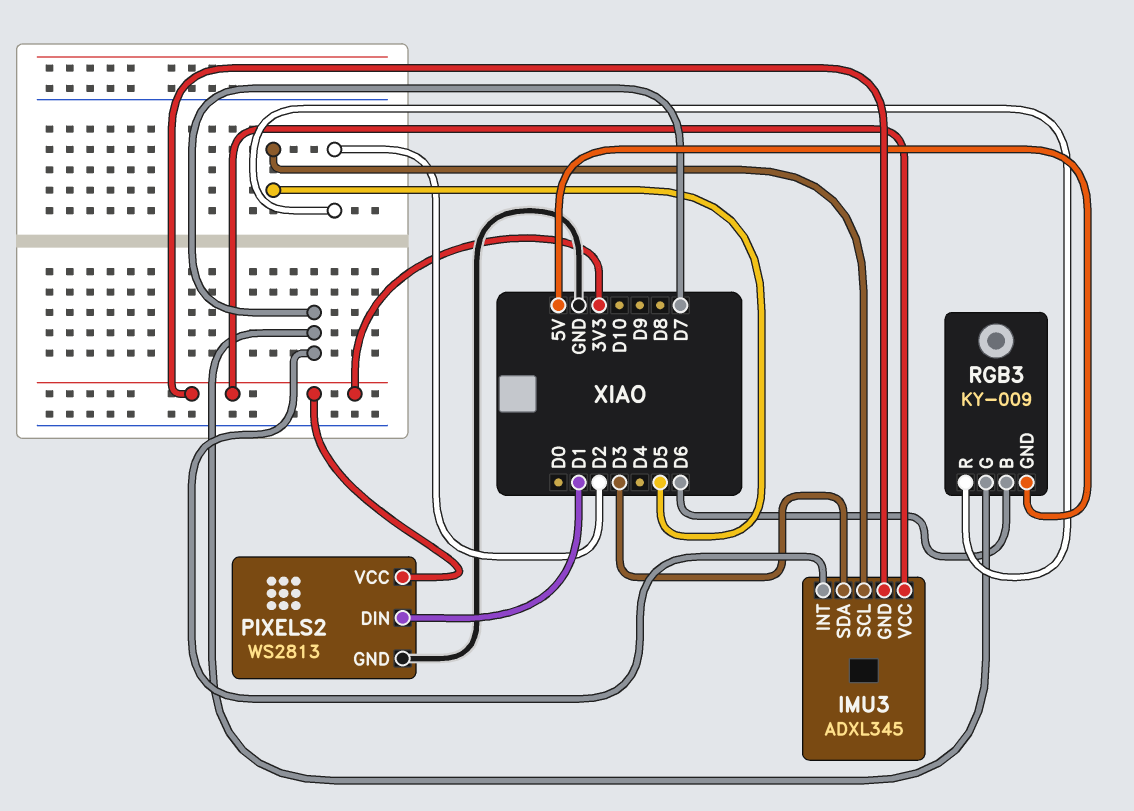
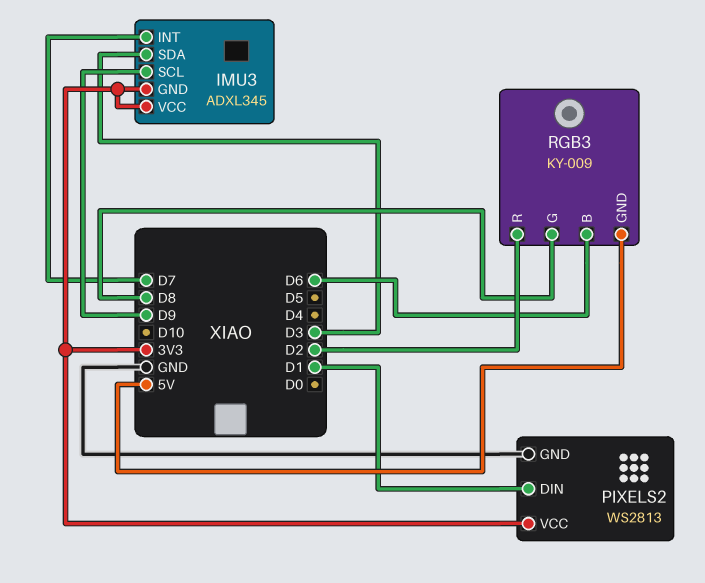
IMU3 pin SCL: D5 -> D9
RGB3 pin G: D7 -> D8

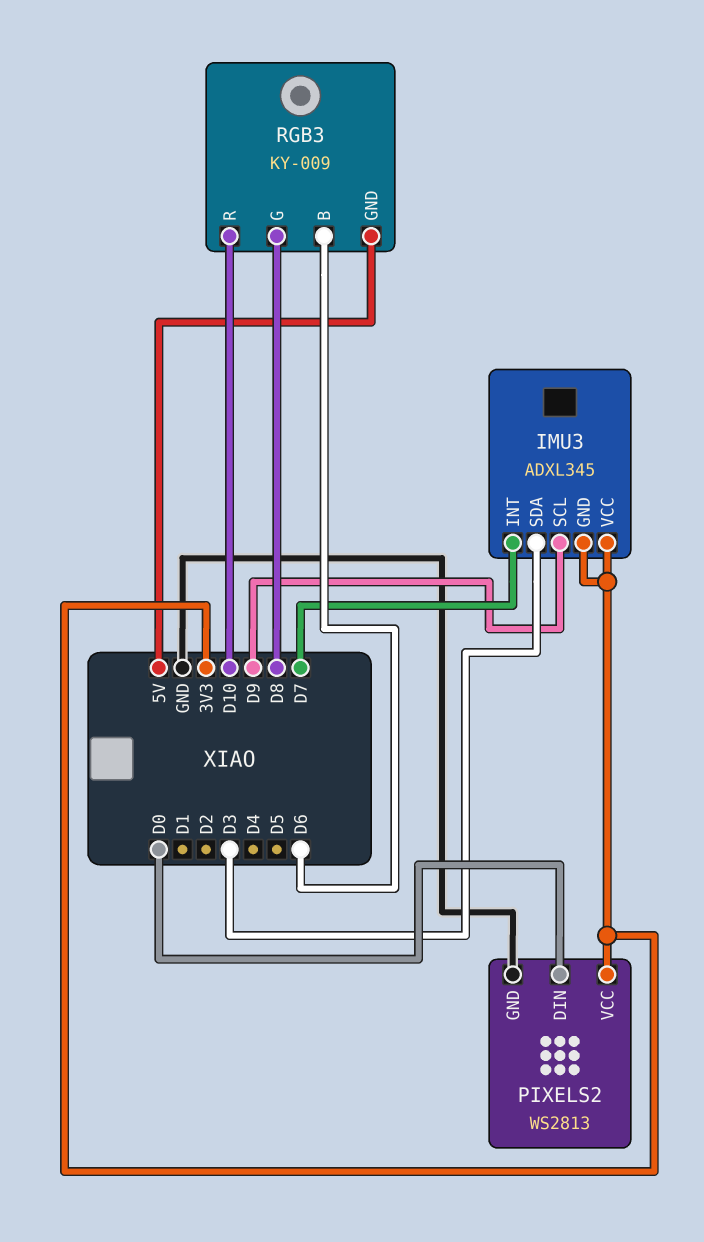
PIXELS2 pin DIN: D1 -> D0
RGB3 pin R: D2 -> D10

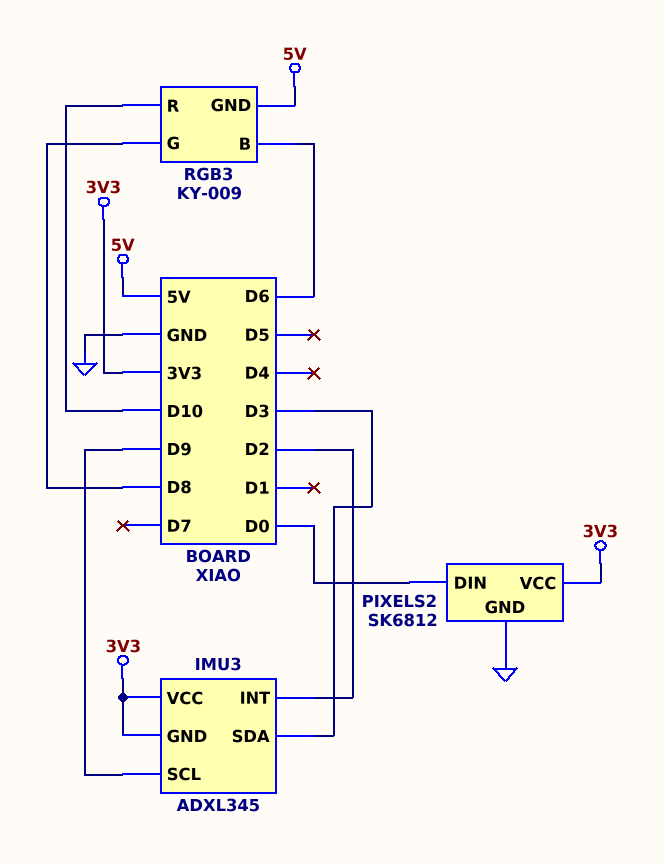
IMU3 pin INT: D7 -> D2
PIXELS2: WS2813 -> SK6812

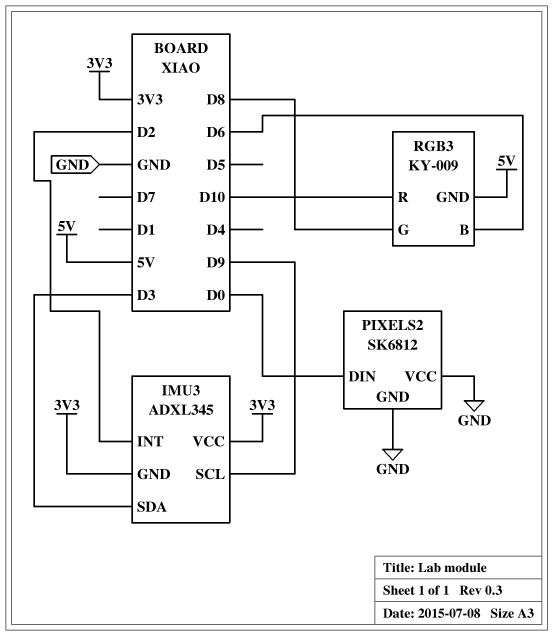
PIXELS2 pin VCC: 3V3 -> GND

